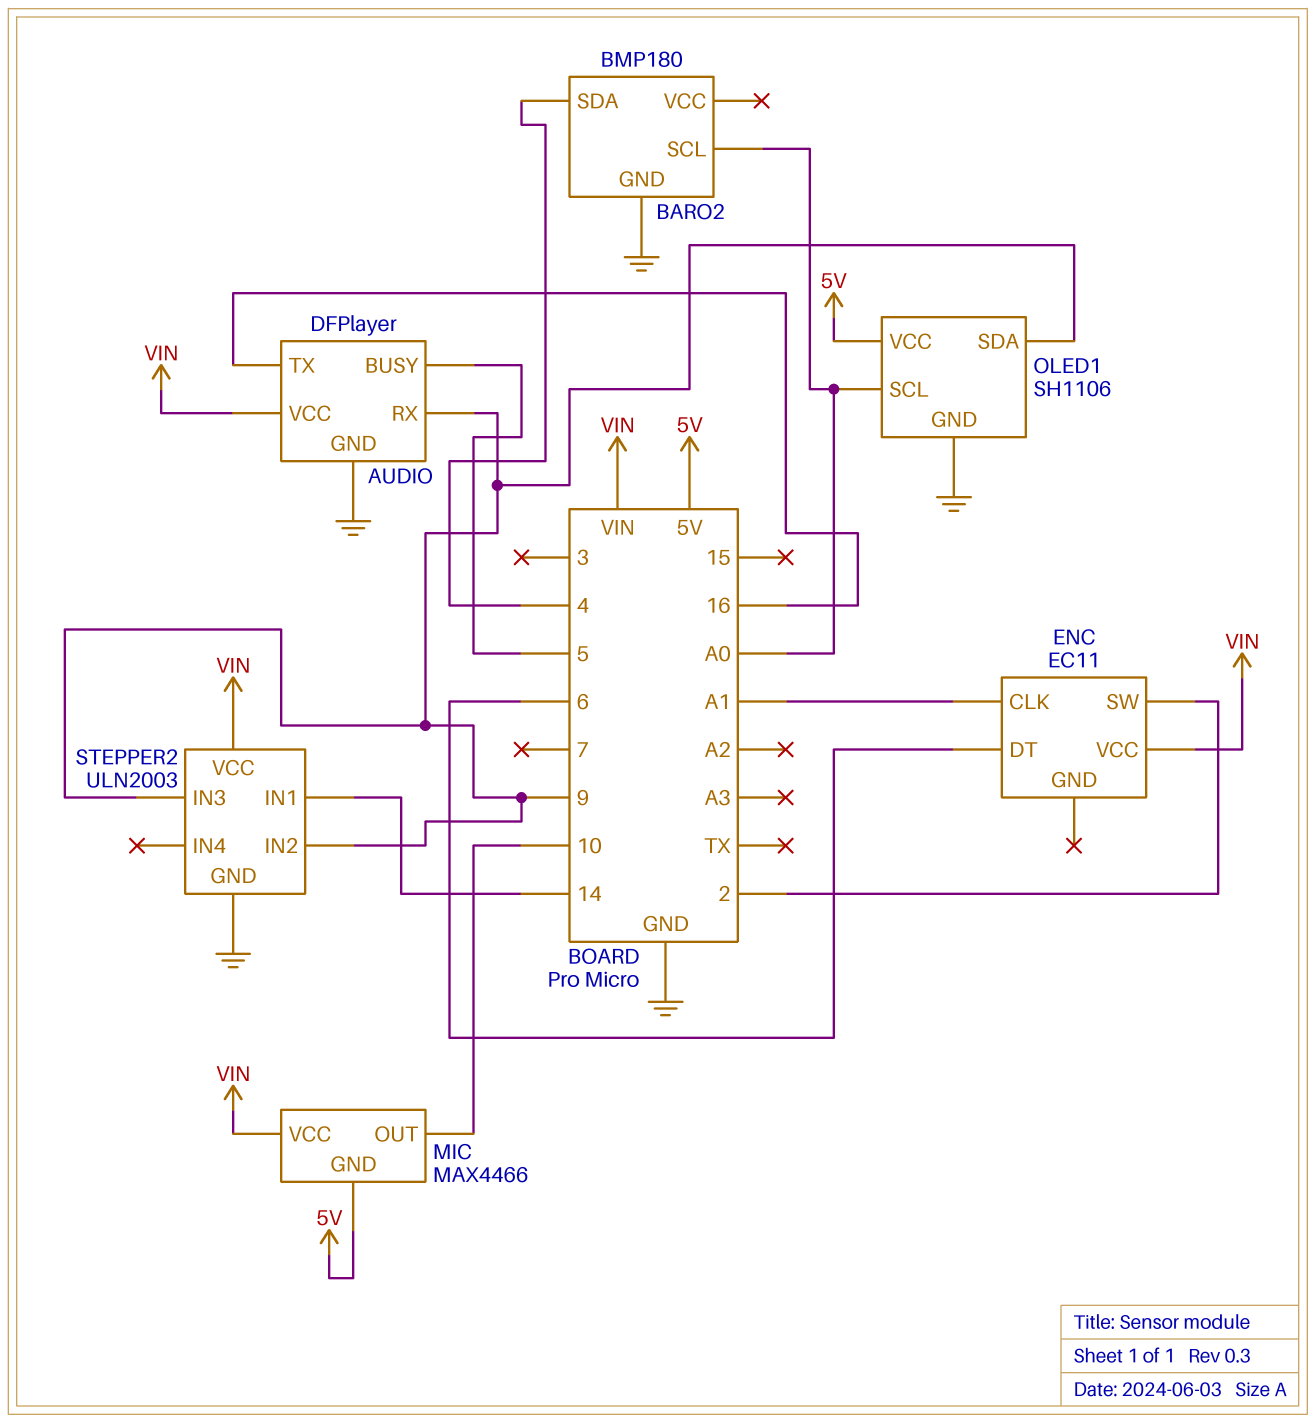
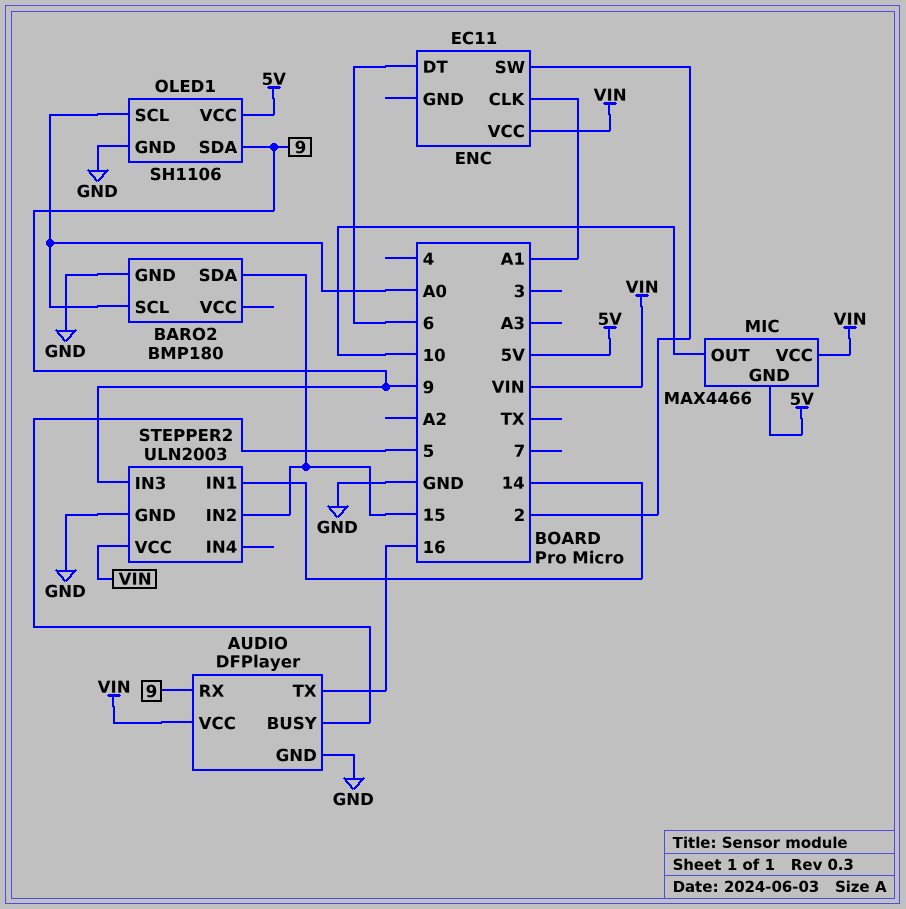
BARO2 pin SDA: 4 -> 15
STEPPER2 pin IN2: 9 -> 15

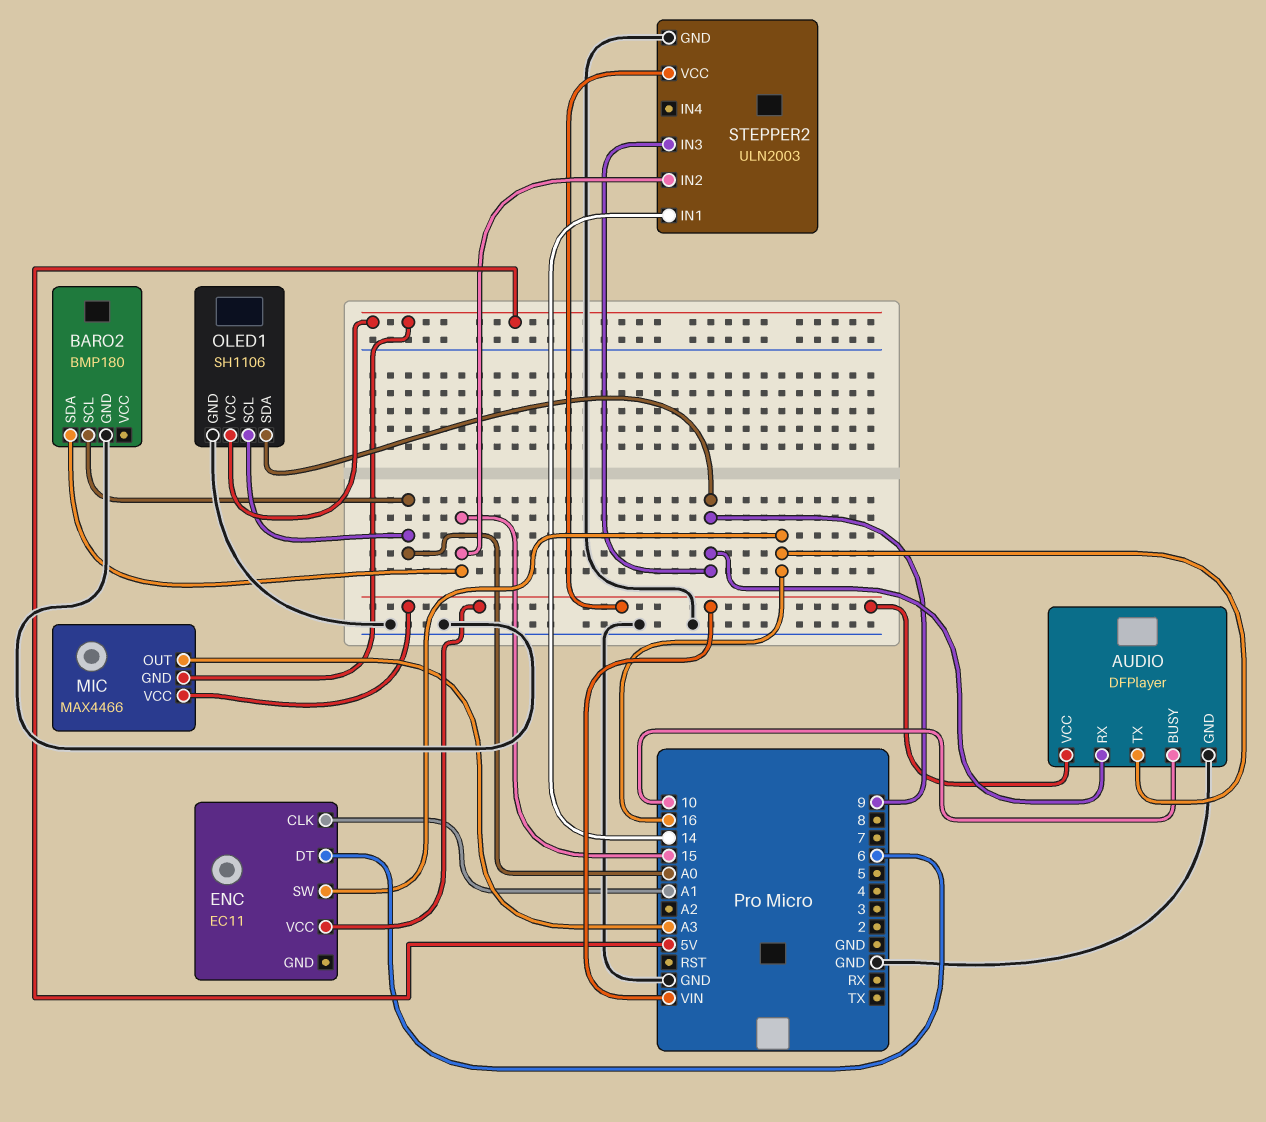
AUDIO pin BUSY: 5 -> 10
ENC pin SW: 2 -> 16
MIC pin OUT: 10 -> A3

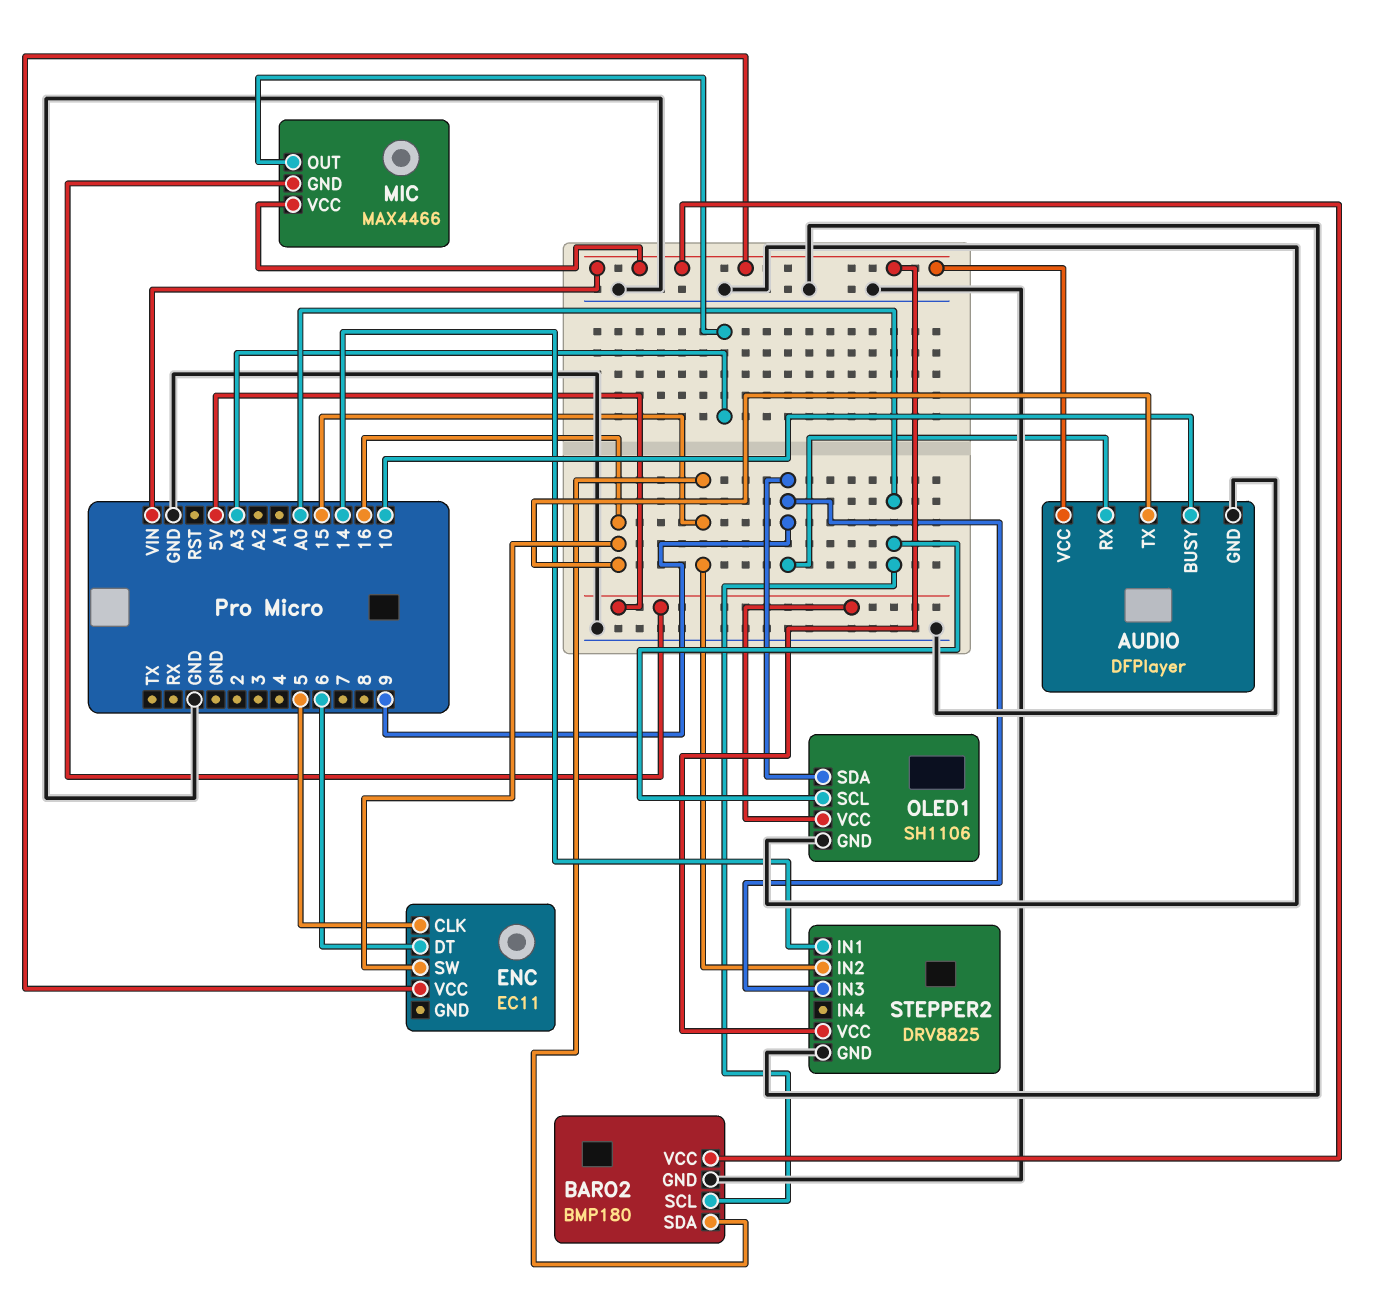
BARO2 pin VCC: none -> VIN
ENC pin CLK: A1 -> 5
STEPPER2: ULN2003 -> DRV8825

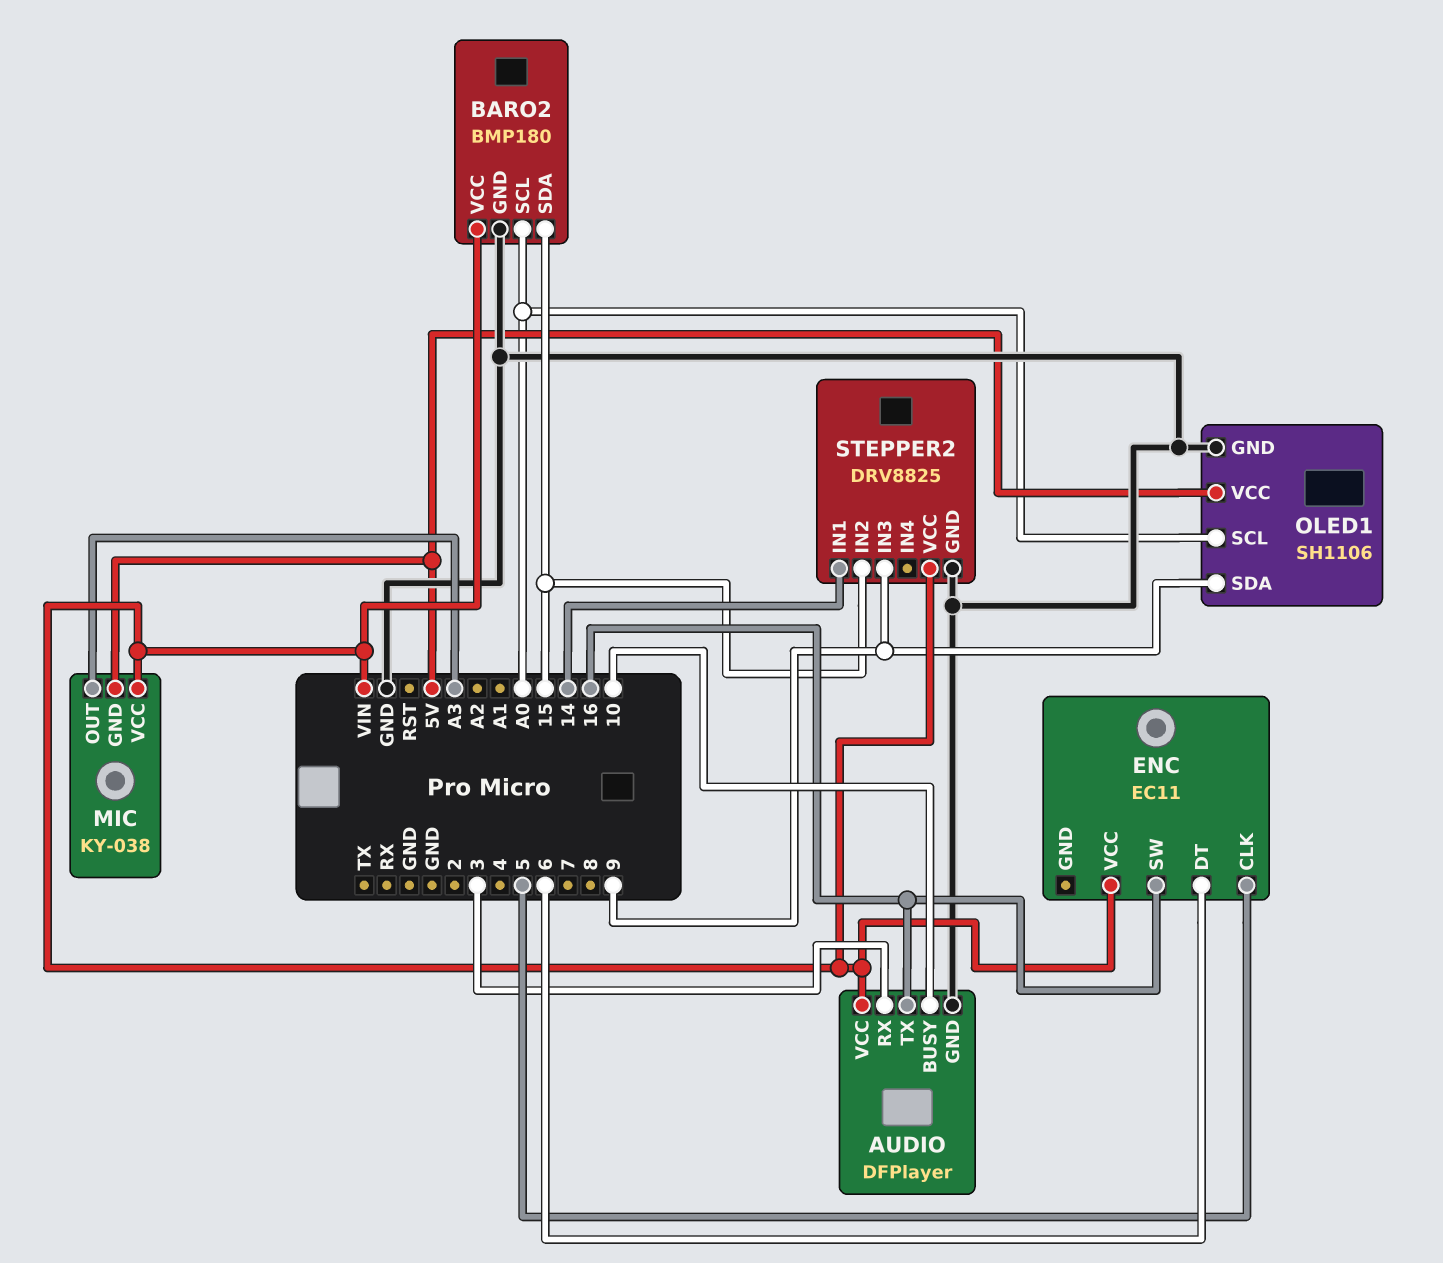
AUDIO pin RX: 9 -> 3
MIC: MAX4466 -> KY-038

